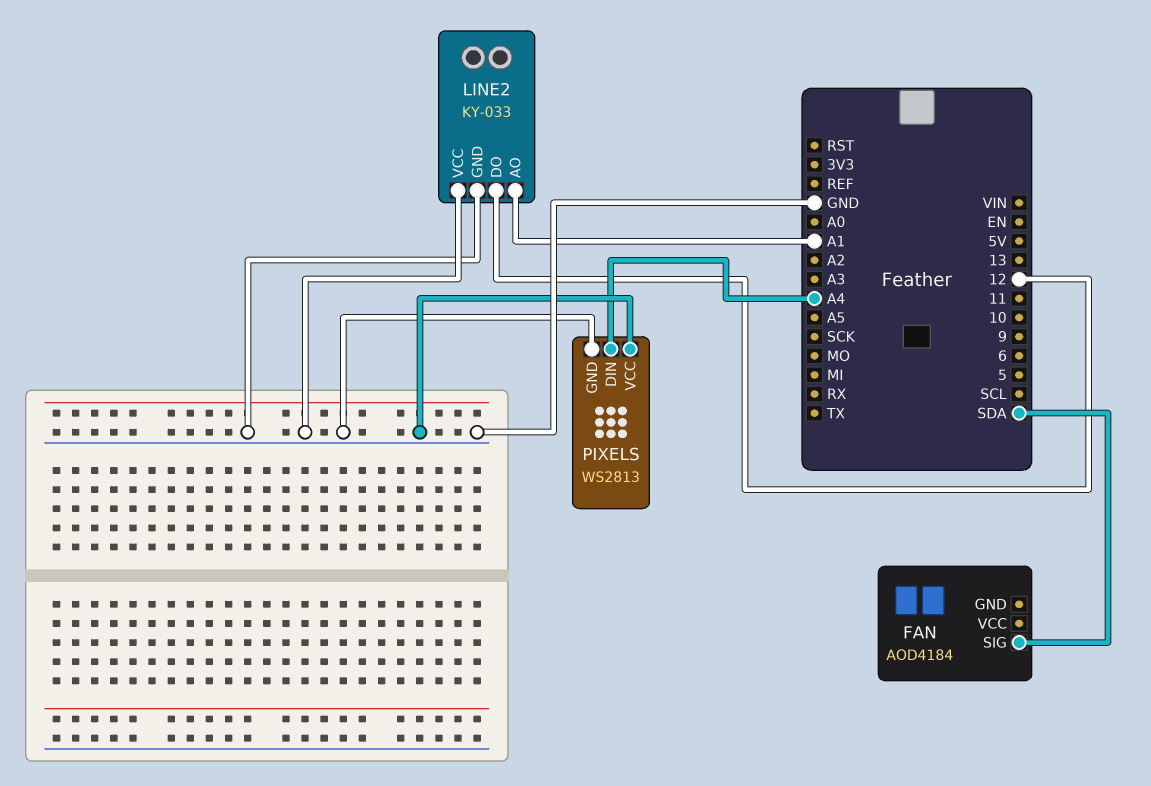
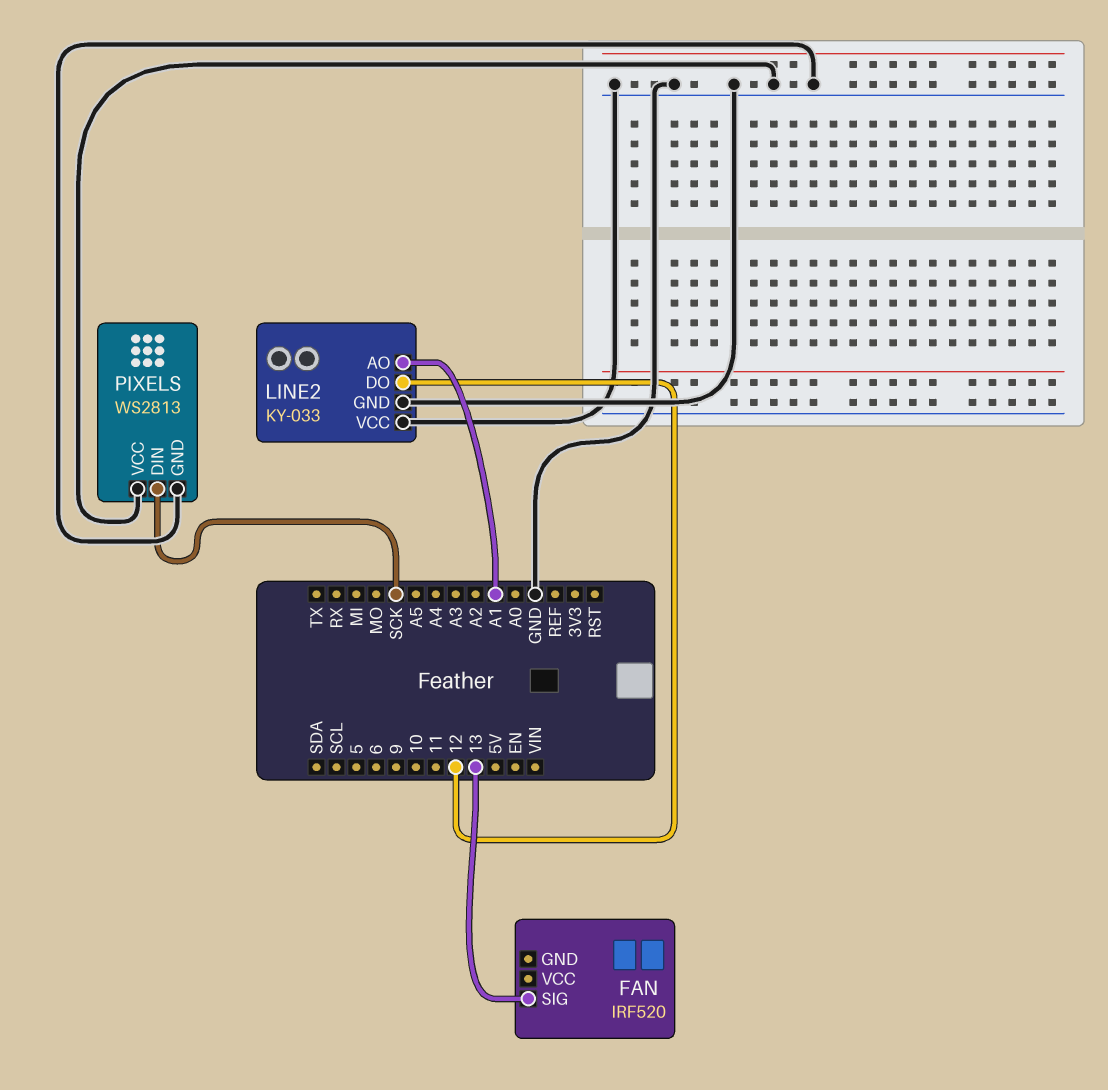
FAN: AOD4184 -> IRF520
FAN pin SIG: SDA -> 13
PIXELS pin DIN: A4 -> SCK

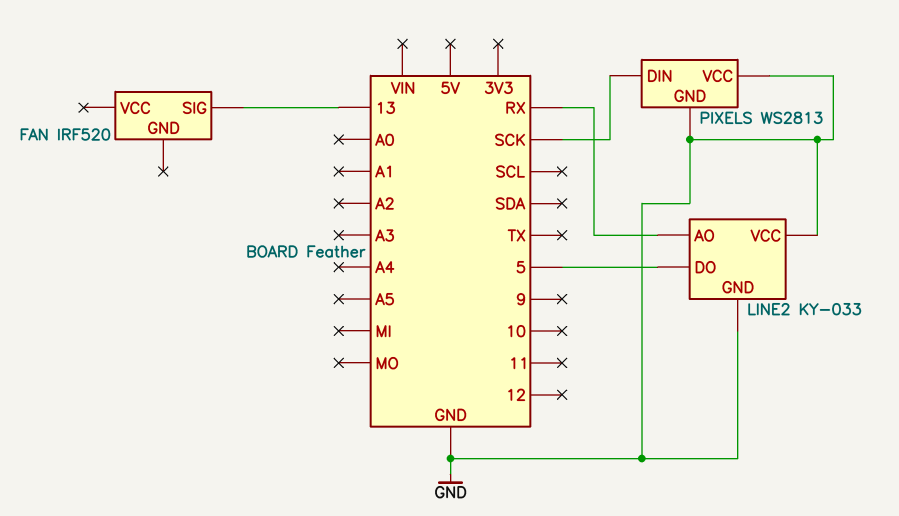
LINE2 pin AO: A1 -> RX
LINE2 pin DO: 12 -> 5

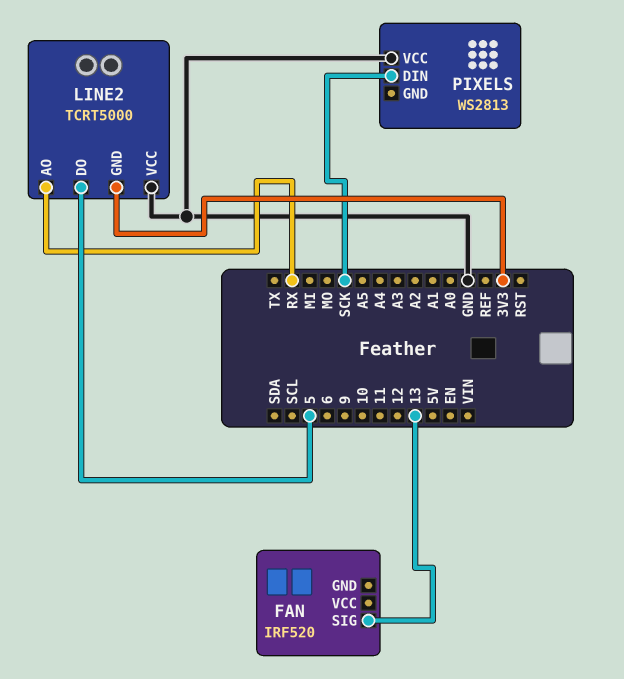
LINE2: KY-033 -> TCRT5000
LINE2 pin GND: GND -> 3V3
PIXELS pin GND: GND -> none

